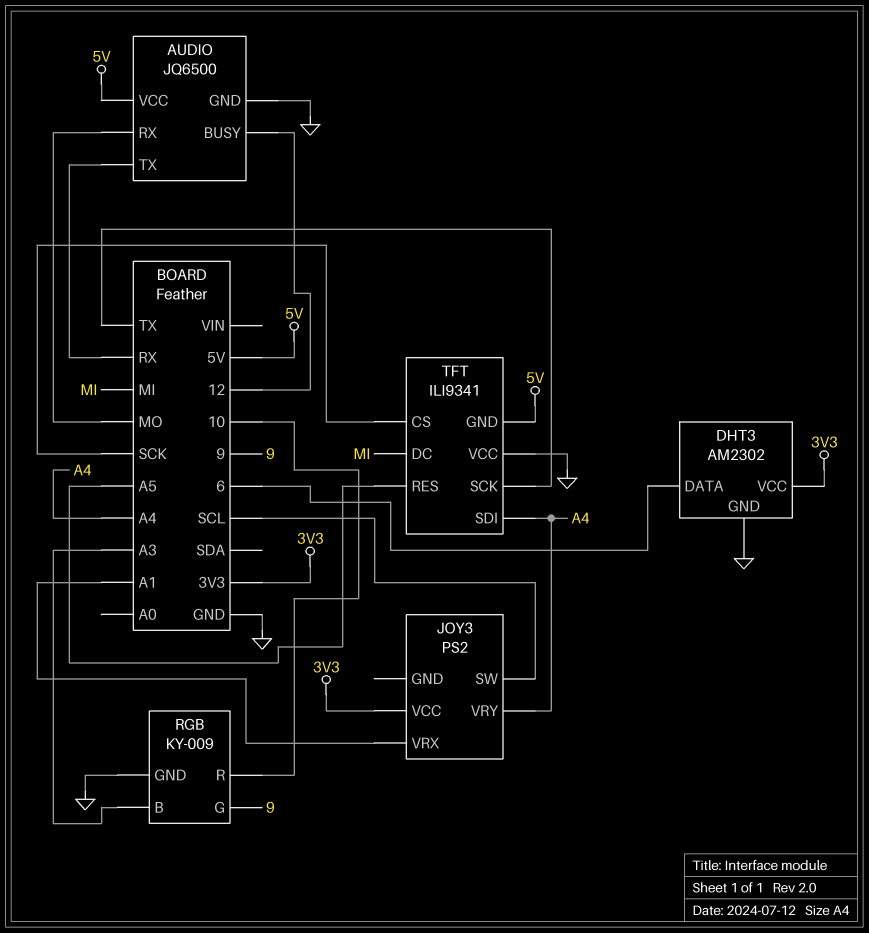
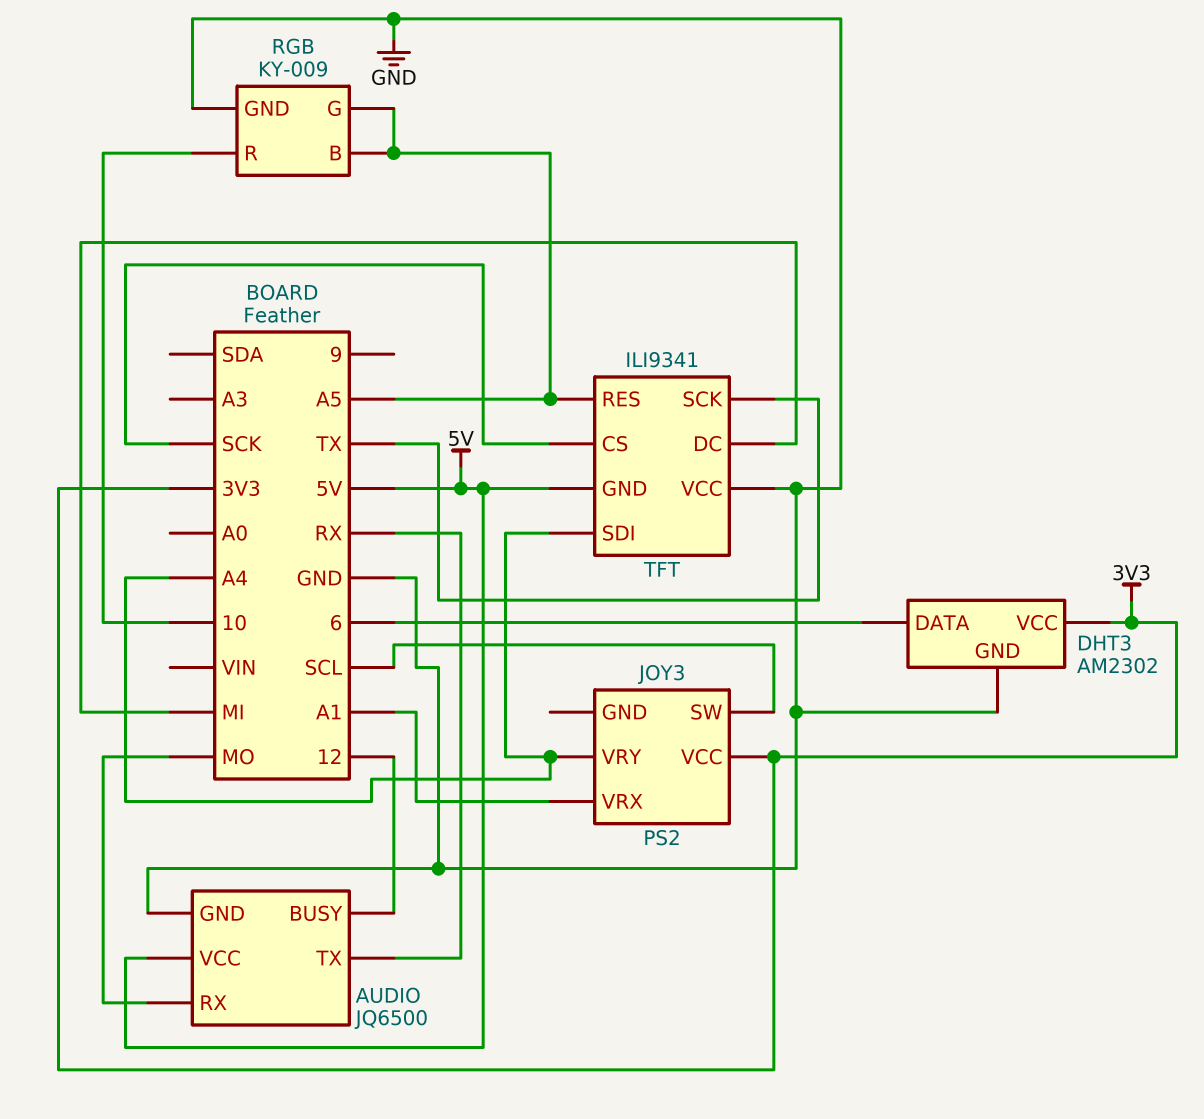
RGB pin B: A3 -> A5
RGB pin G: 9 -> A5

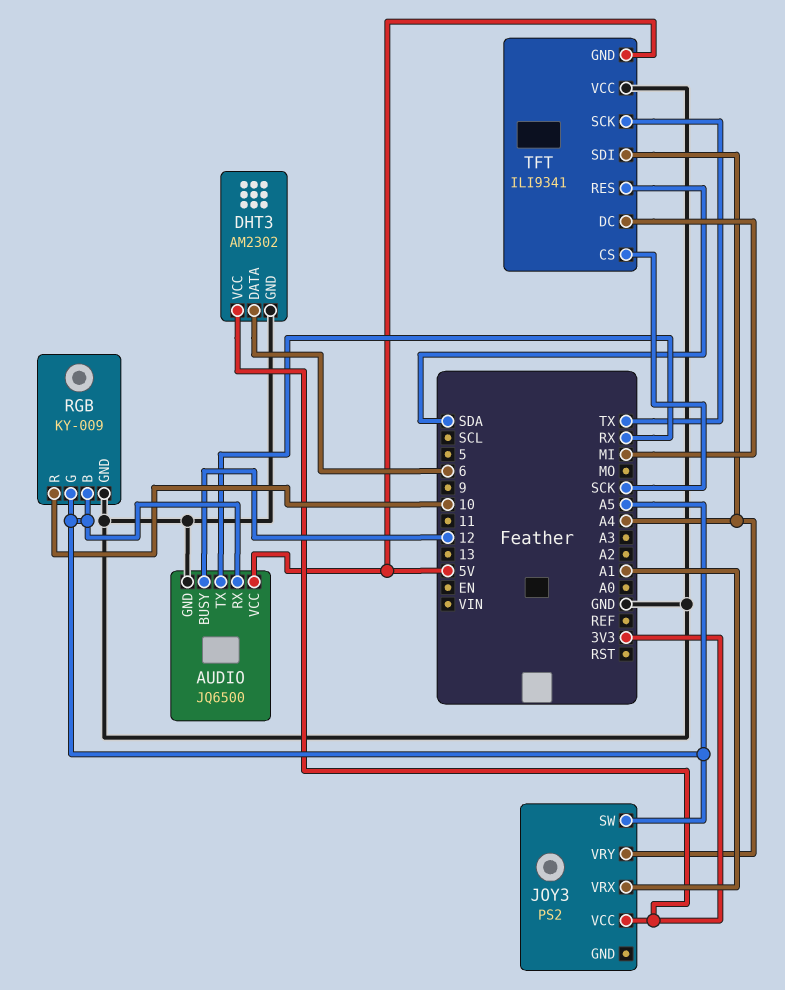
AUDIO pin RX: MO -> A5
JOY3 pin SW: SCL -> A5
TFT pin RES: A5 -> SDA

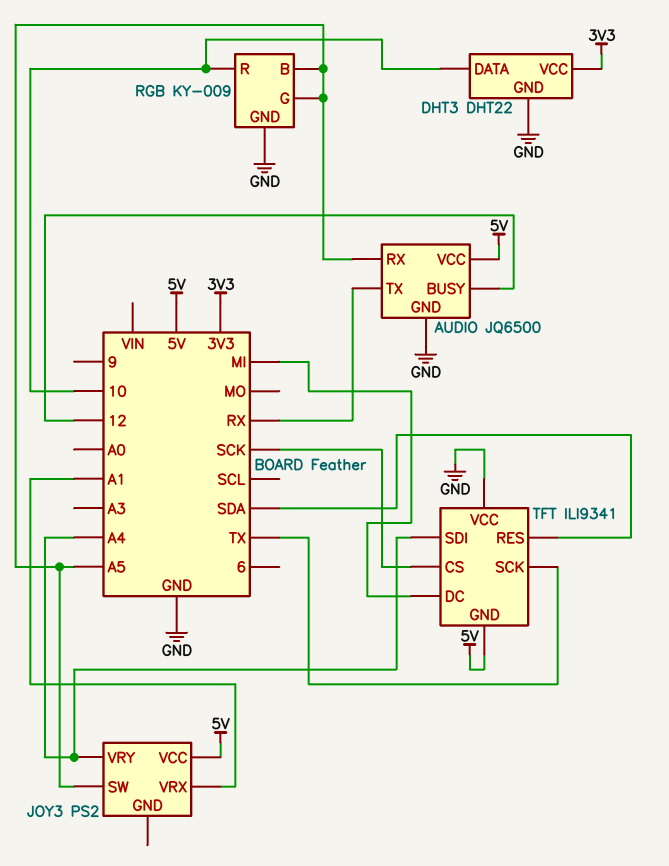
DHT3: AM2302 -> DHT22
DHT3 pin DATA: 6 -> 10
JOY3 pin VCC: 3V3 -> 5V

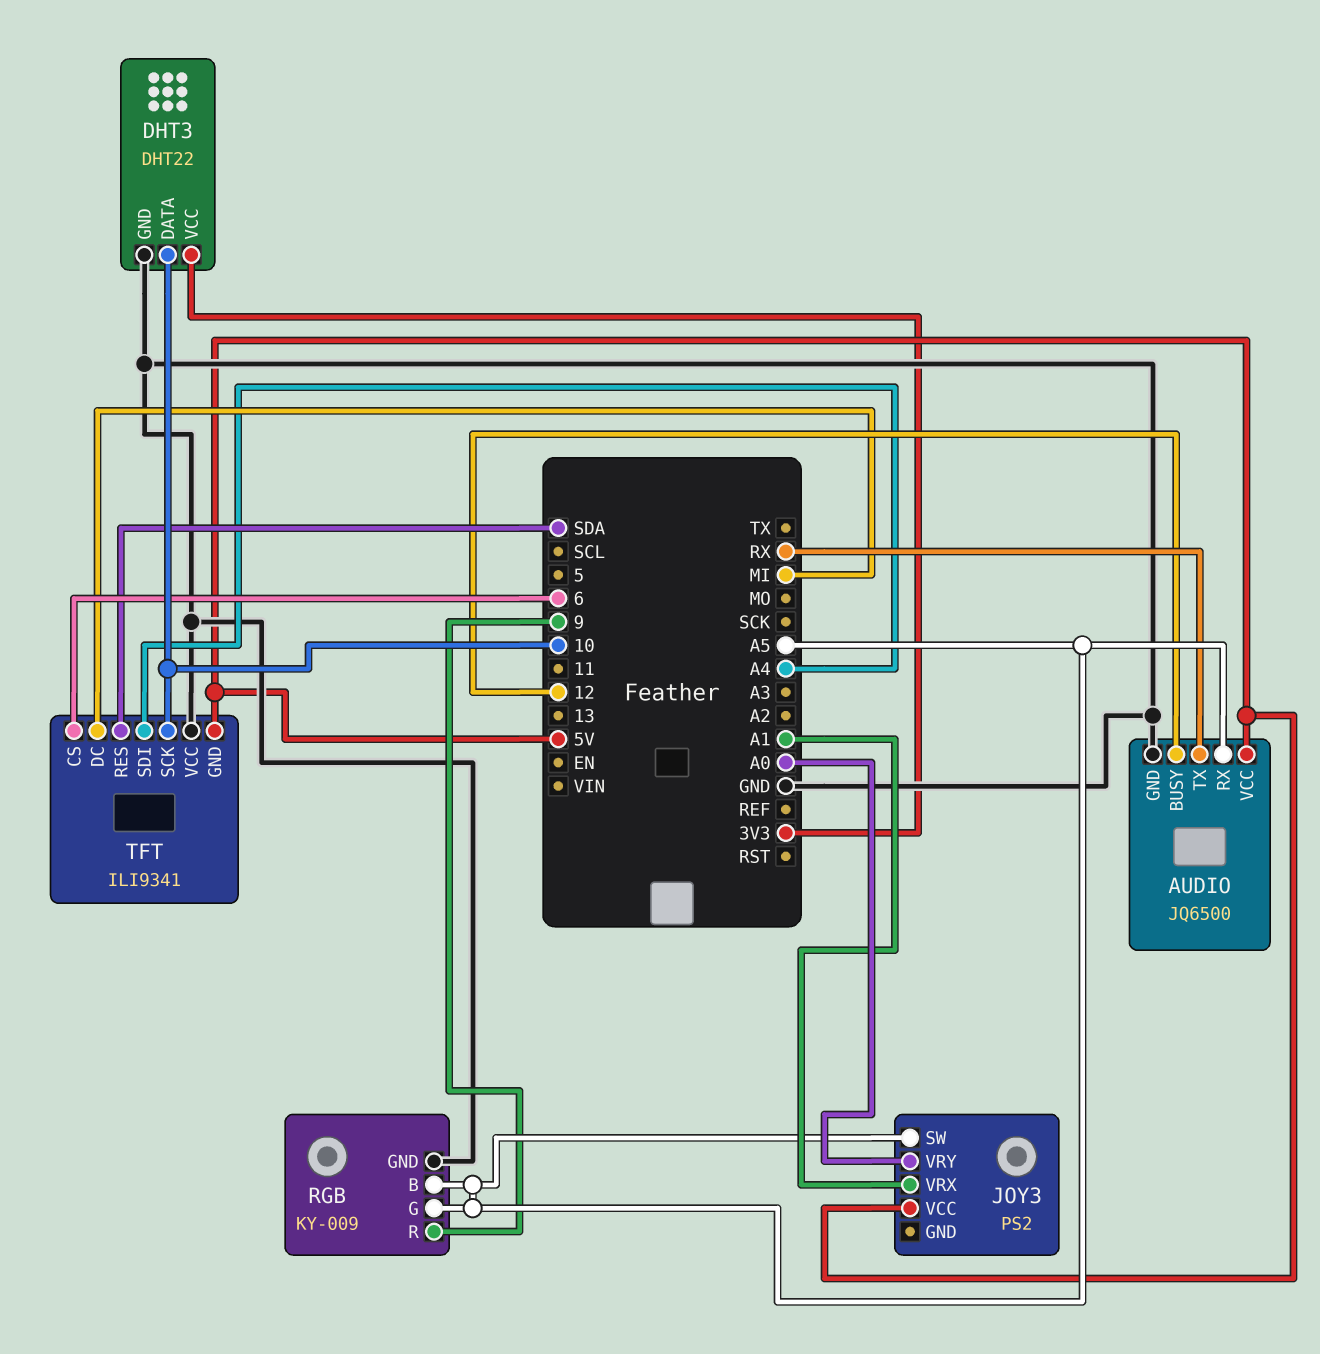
JOY3 pin VRY: A4 -> A0
RGB pin R: 10 -> 9
TFT pin CS: SCK -> 6
TFT pin SCK: TX -> 10

